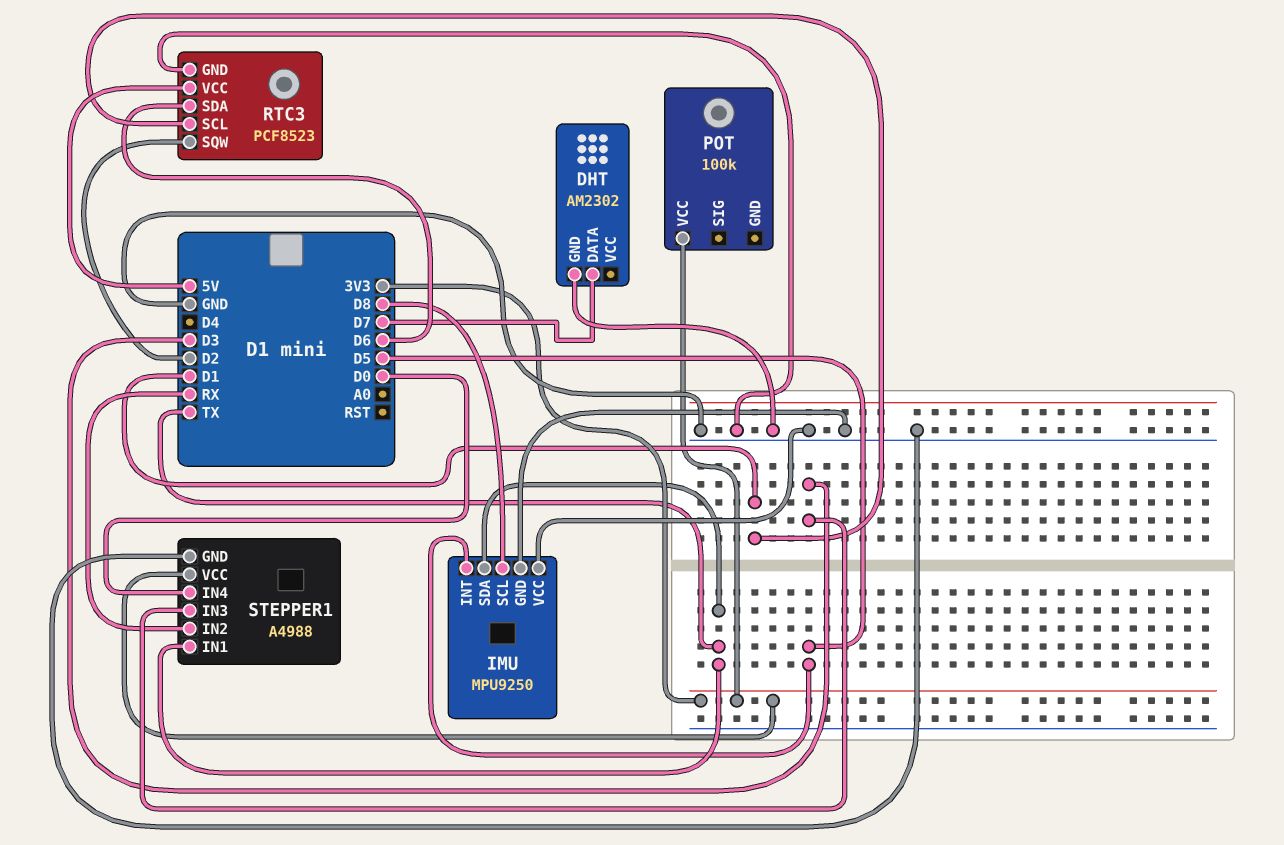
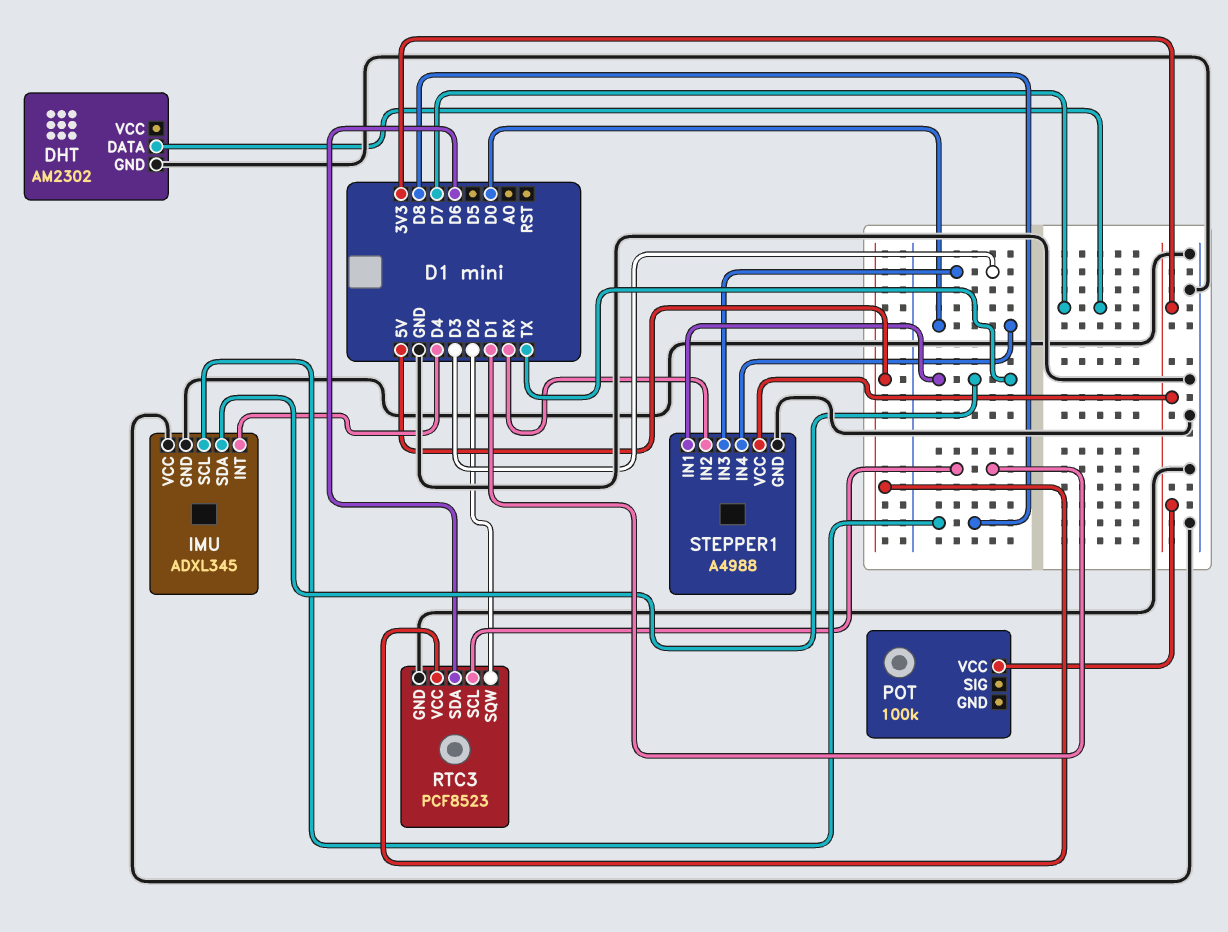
IMU: MPU9250 -> ADXL345
IMU pin INT: D5 -> D4

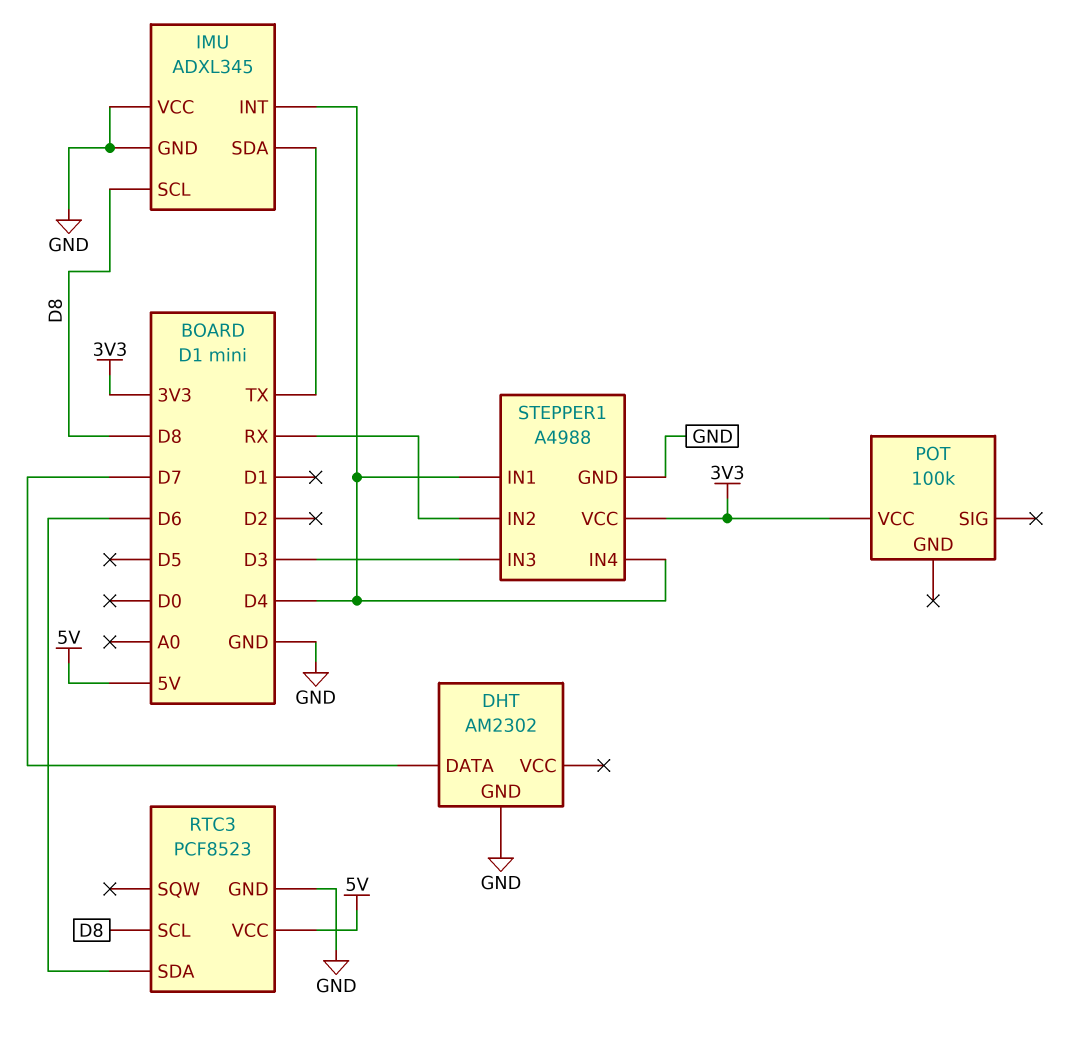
RTC3 pin SCL: D1 -> D8
RTC3 pin SQW: D2 -> none
STEPPER1 pin IN1: TX -> D4
STEPPER1 pin IN4: D0 -> D4

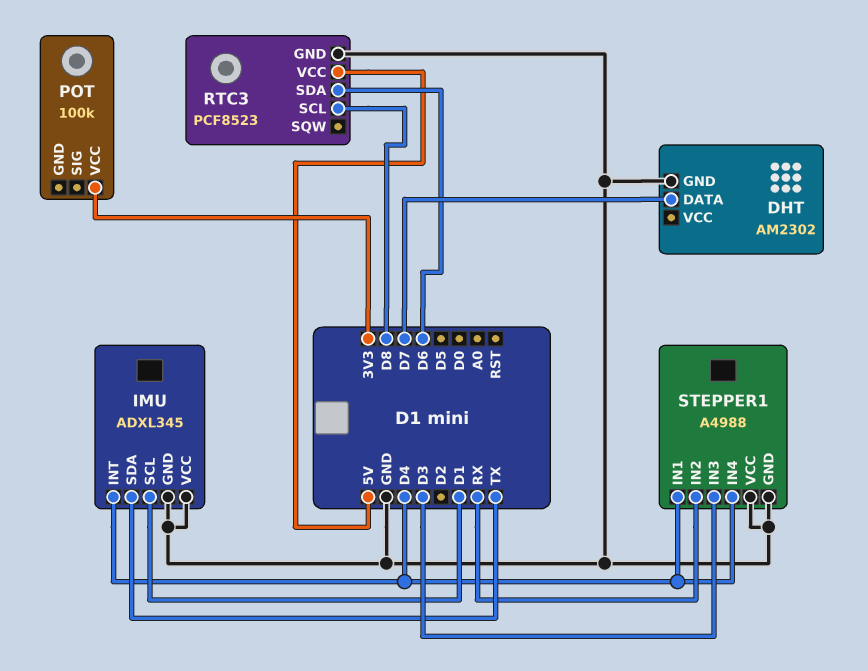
IMU pin SCL: D8 -> D1
STEPPER1 pin VCC: 3V3 -> GND

